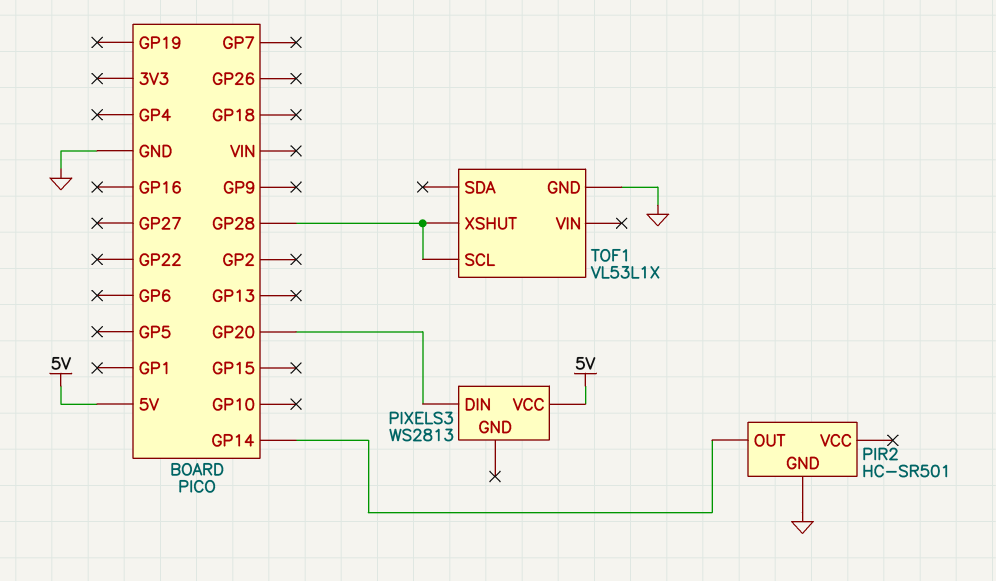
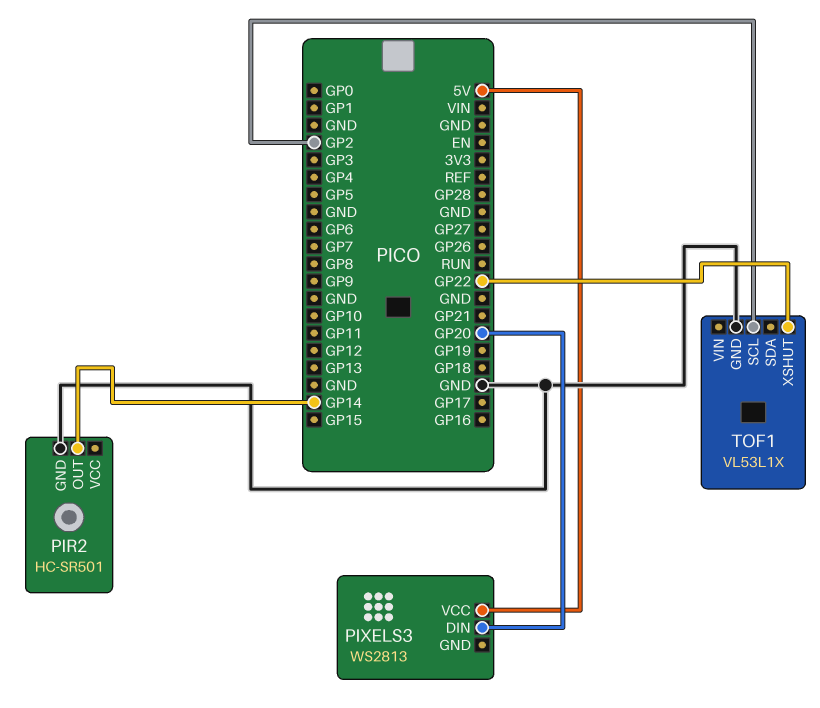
TOF1 pin SCL: GP28 -> GP2
TOF1 pin XSHUT: GP28 -> GP22

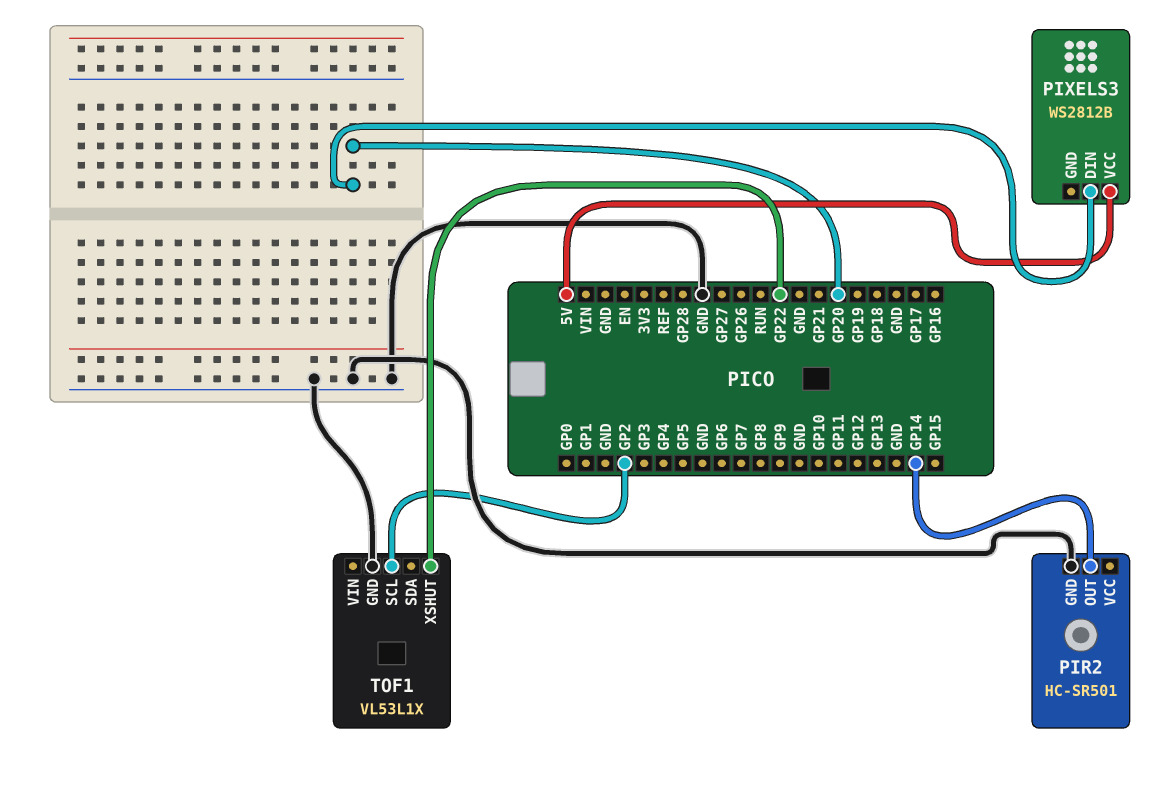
PIXELS3: WS2813 -> WS2812B

